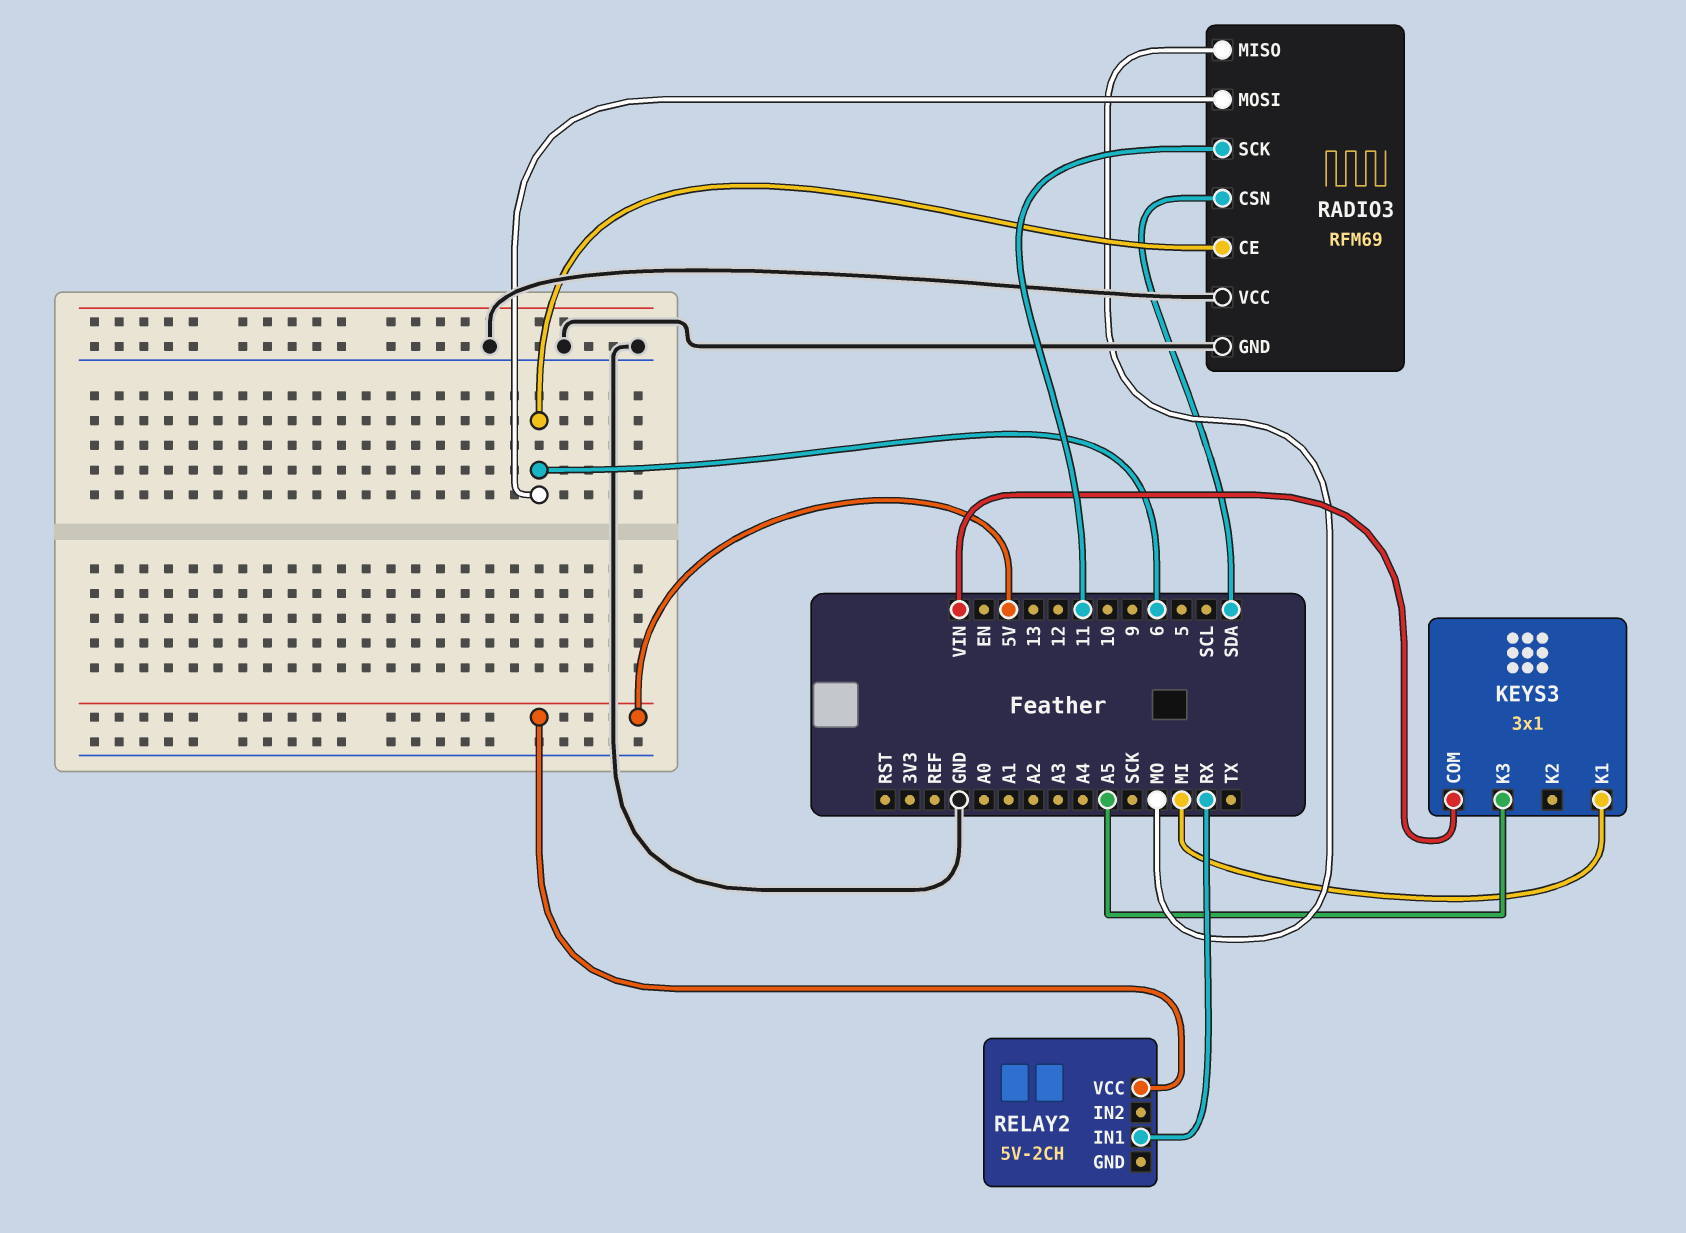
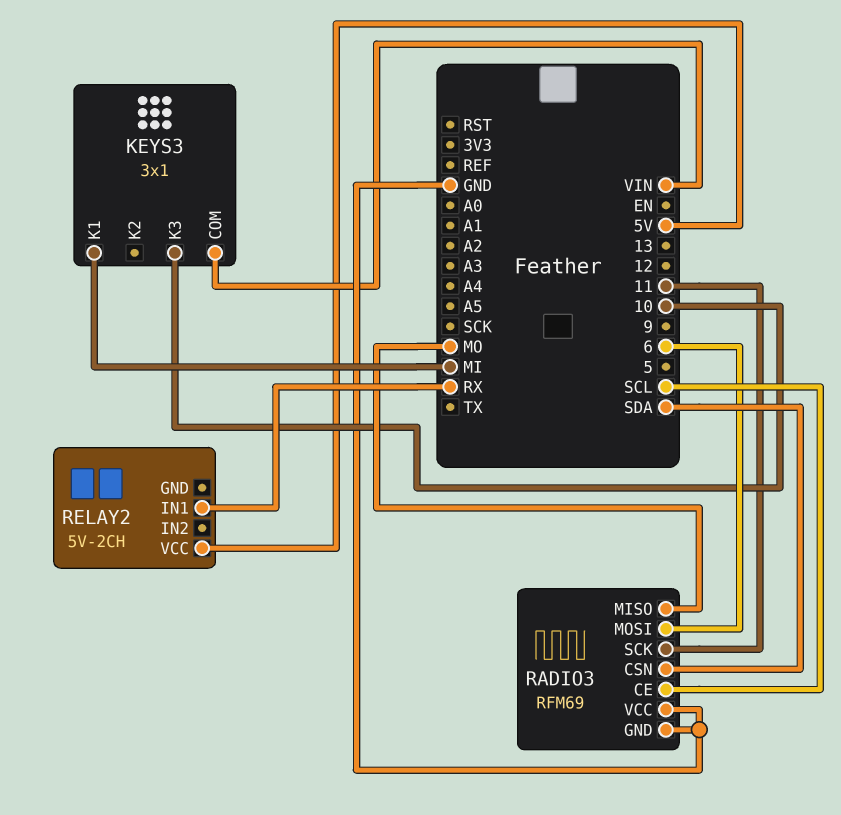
KEYS3 pin K3: A5 -> 10
RADIO3 pin CE: 6 -> SCL

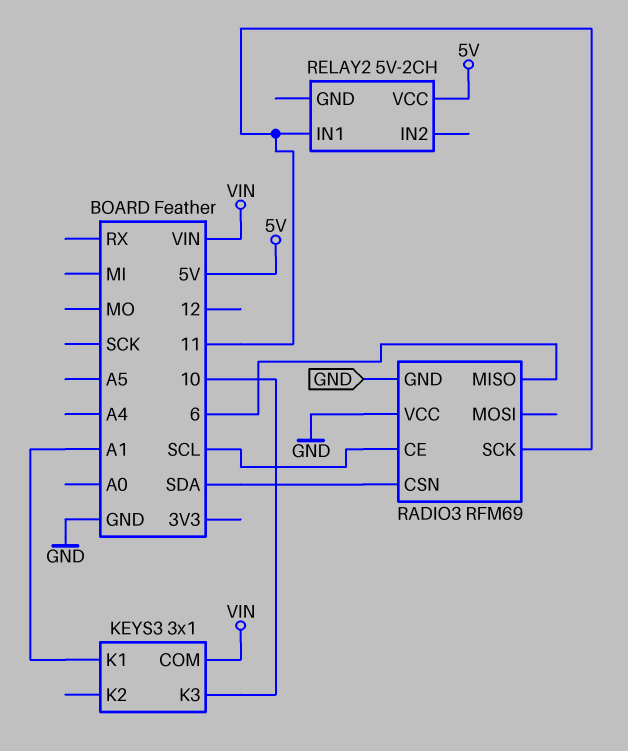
KEYS3 pin K1: MI -> A1
RADIO3 pin MISO: MO -> 6
RADIO3 pin MOSI: 6 -> none
RELAY2 pin IN1: RX -> 11

